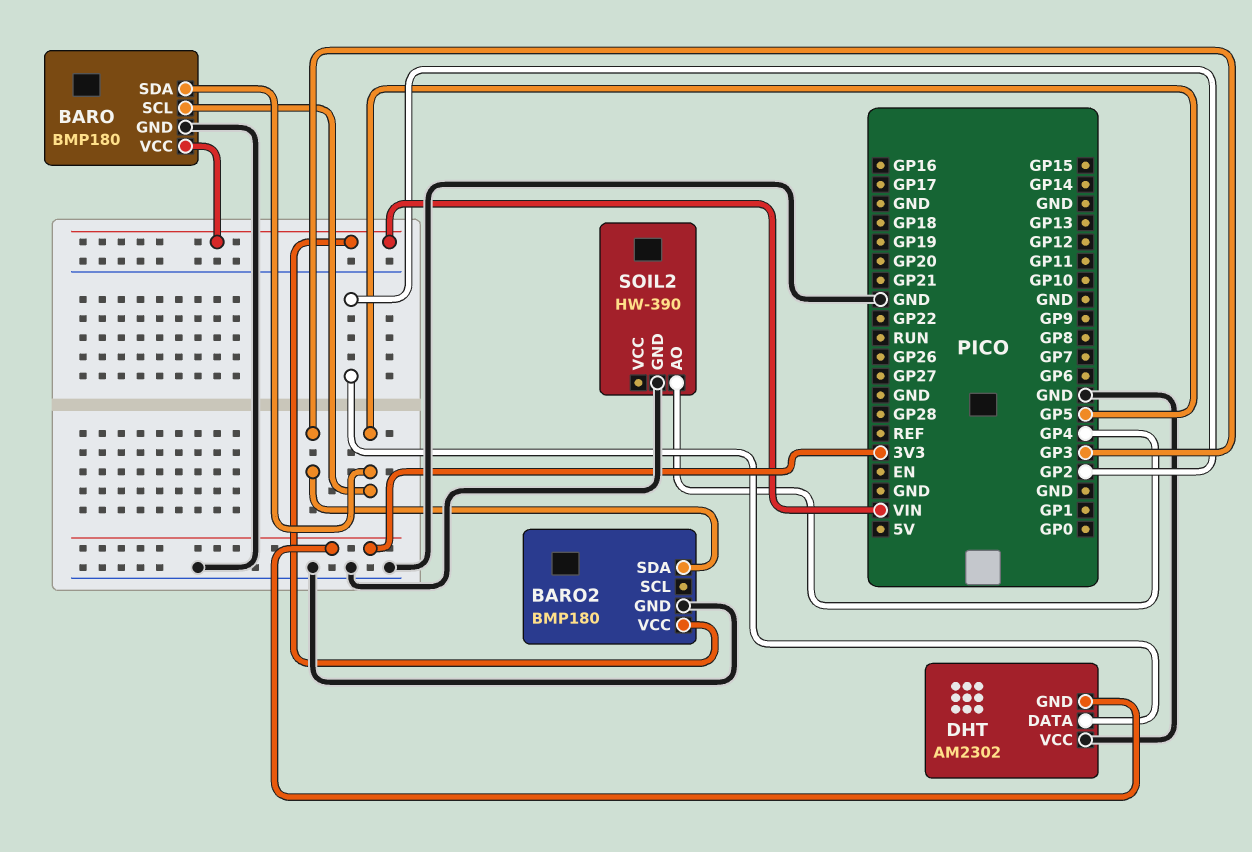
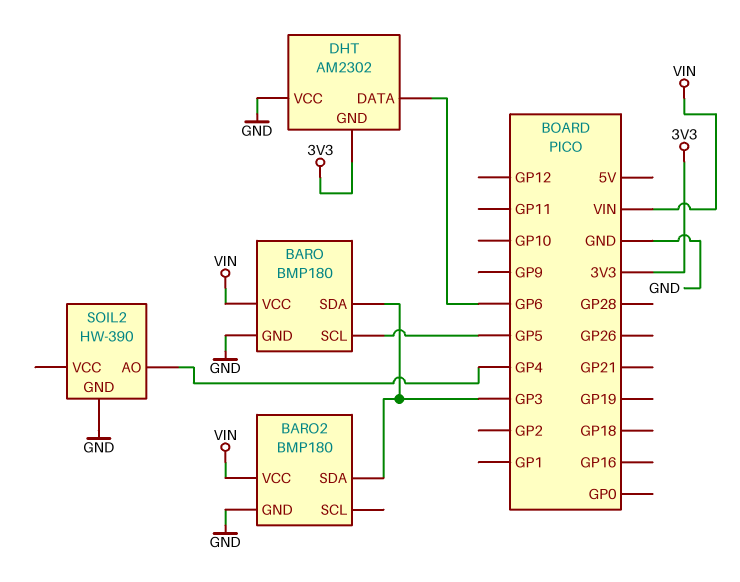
BARO pin SDA: GP5 -> GP3
DHT pin DATA: GP2 -> GP6

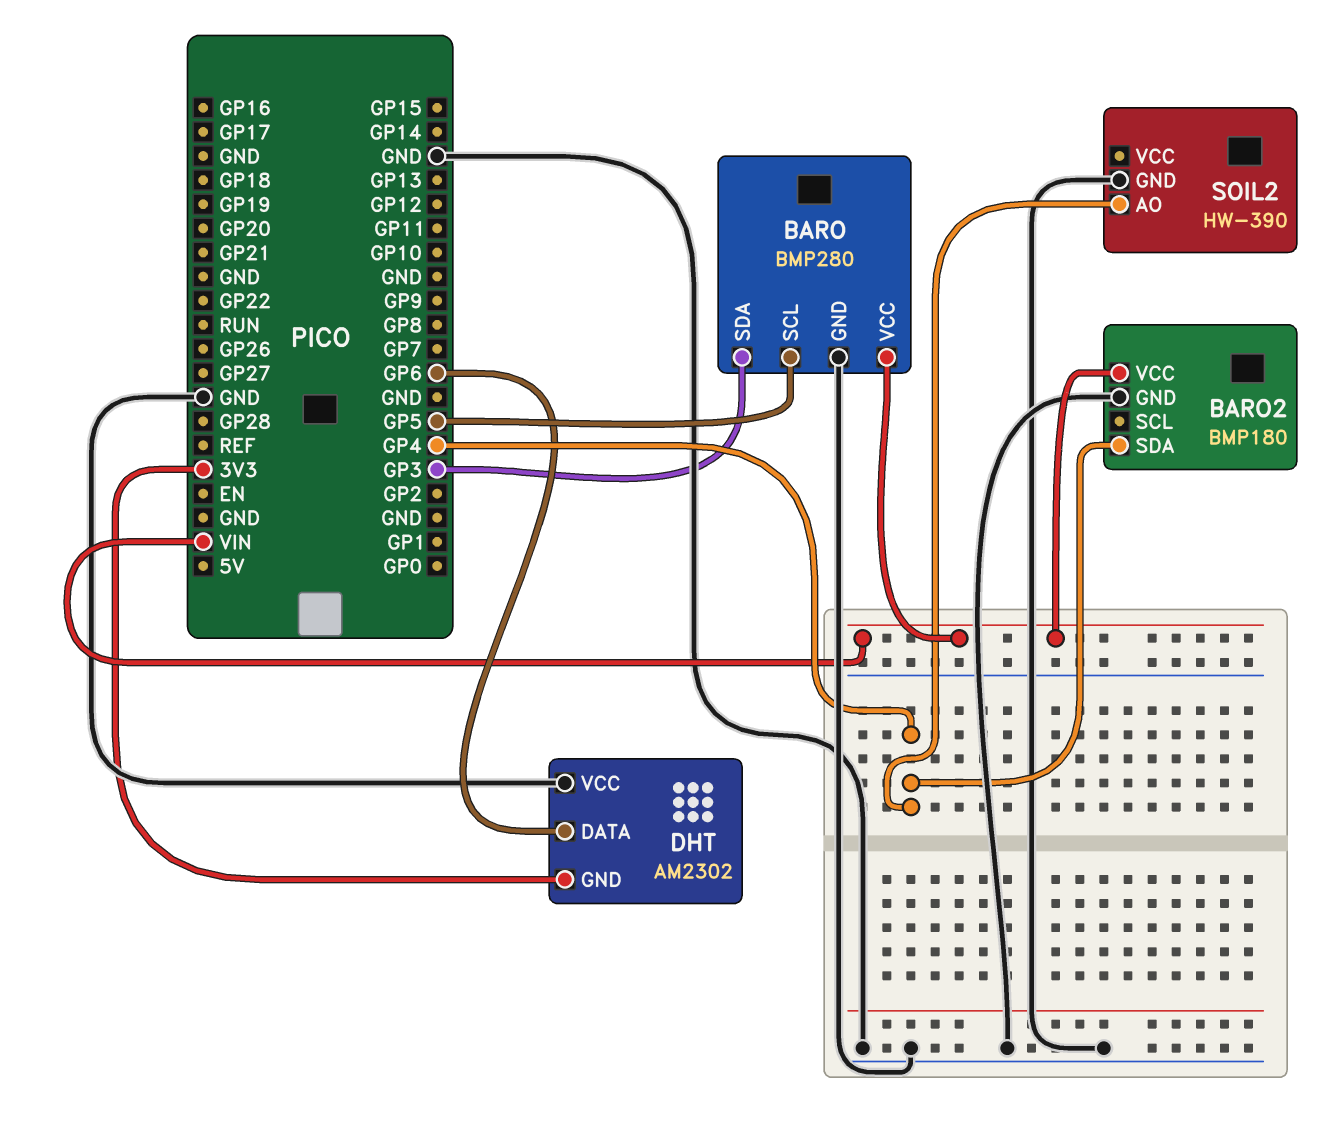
BARO: BMP180 -> BMP280
BARO2 pin SDA: GP3 -> GP4

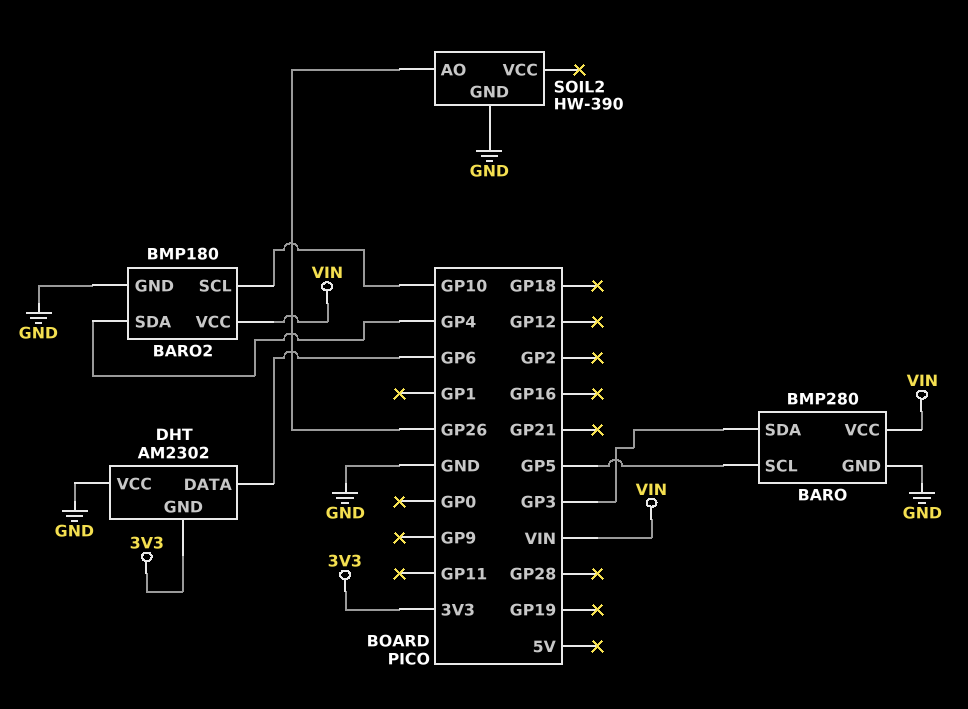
BARO2 pin SCL: none -> GP10
SOIL2 pin AO: GP4 -> GP26

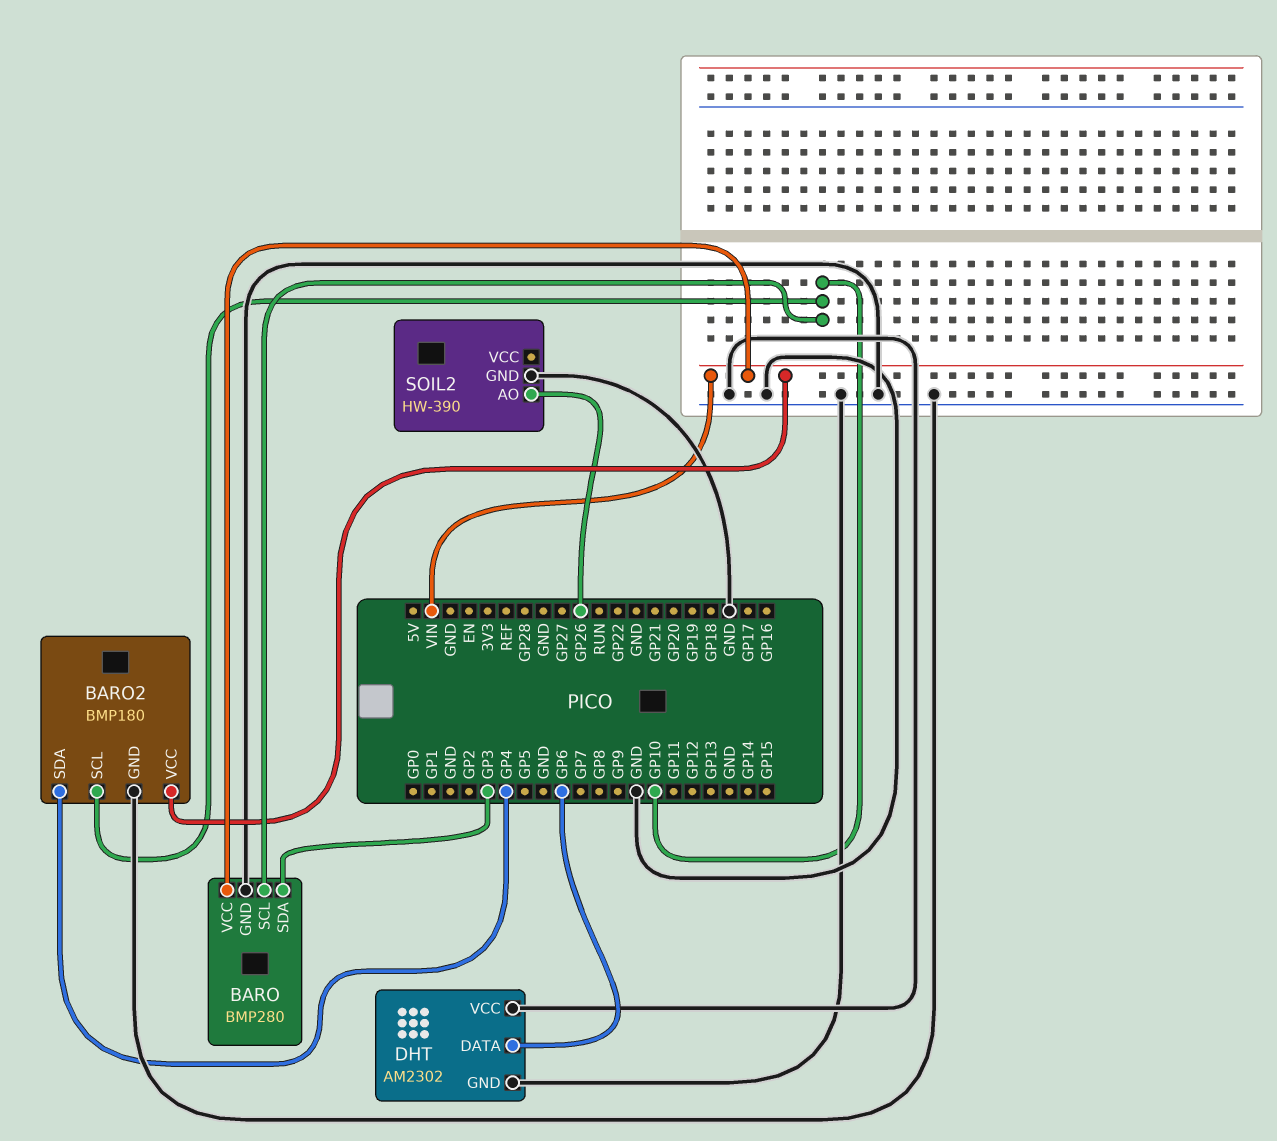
BARO pin SCL: GP5 -> GP10
DHT pin GND: 3V3 -> GND

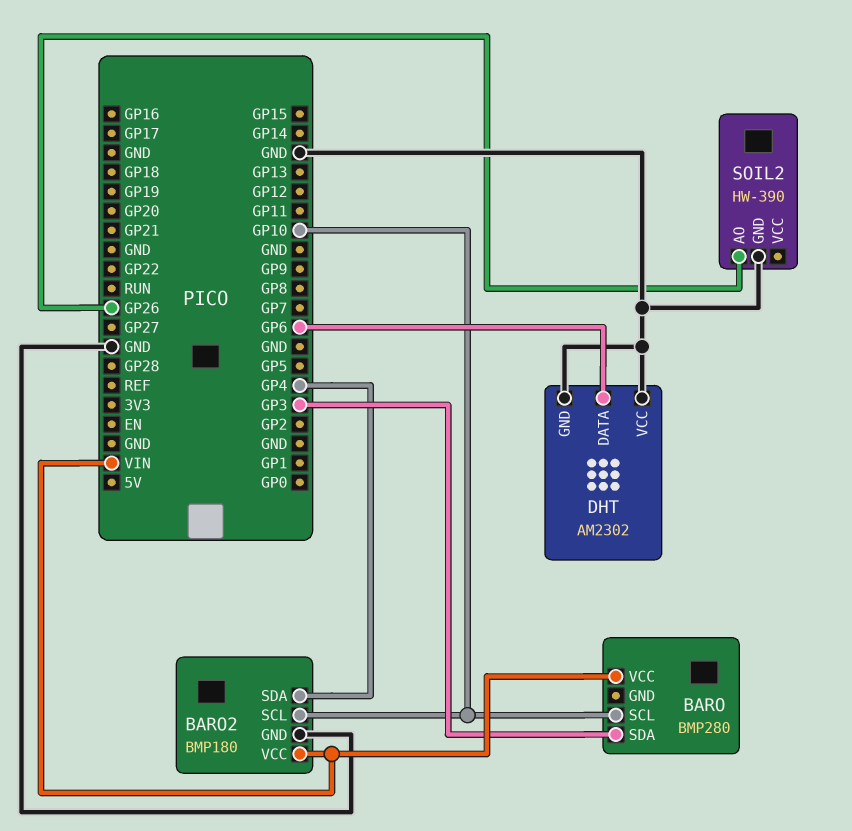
BARO pin GND: GND -> none

